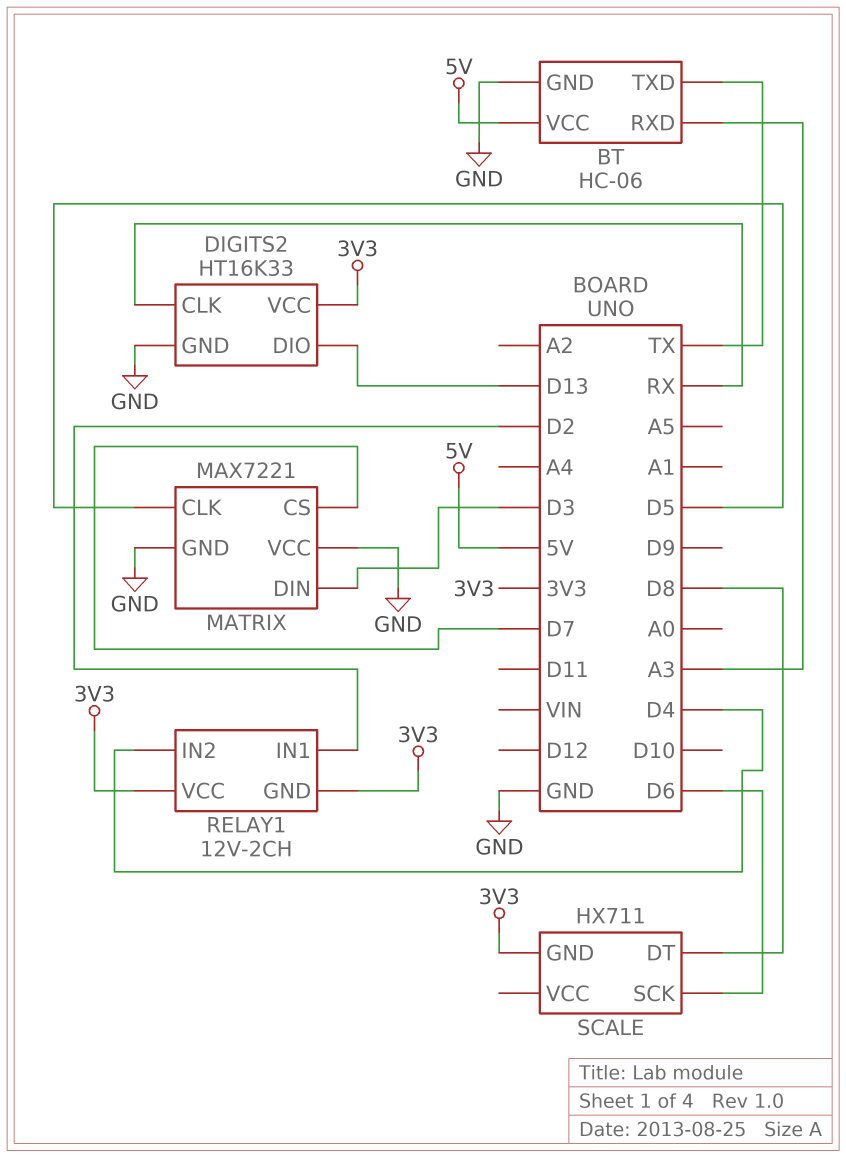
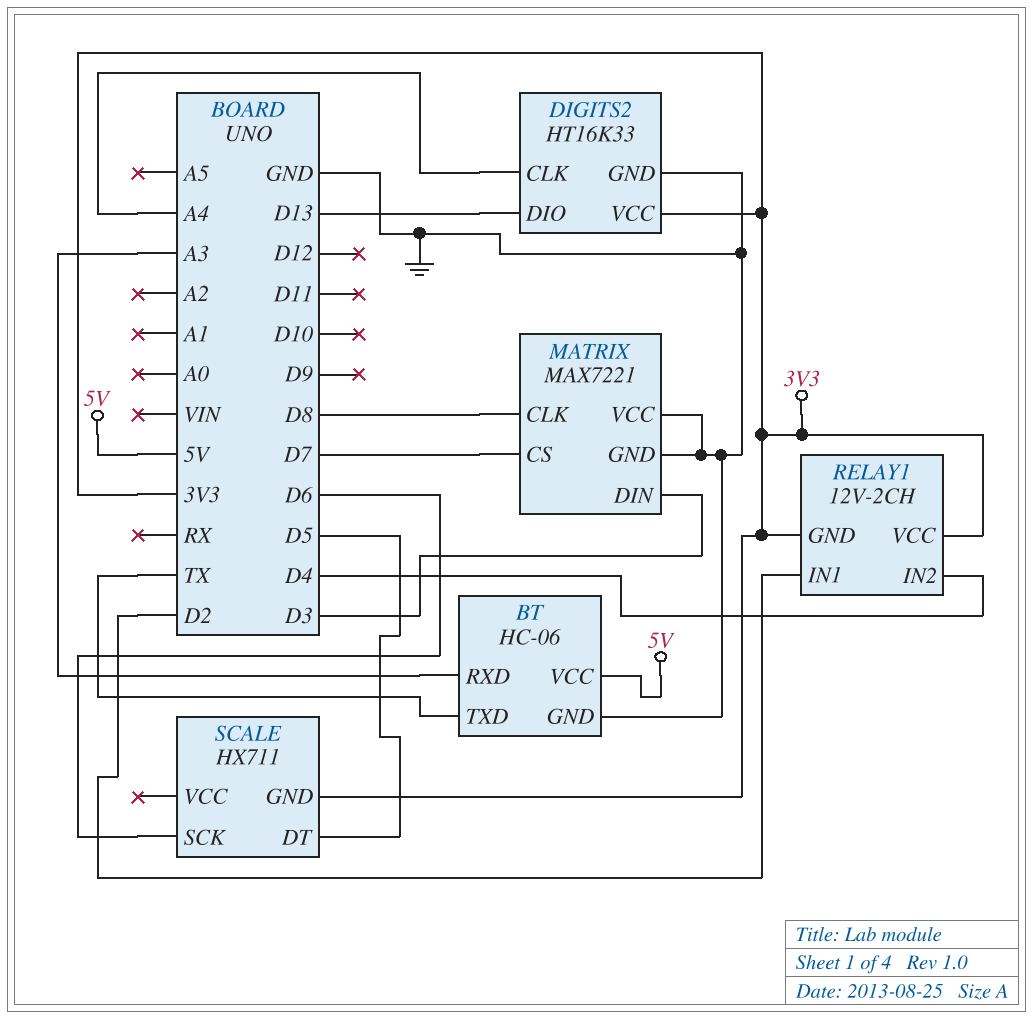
DIGITS2 pin CLK: RX -> A4
MATRIX pin CLK: D5 -> D8
SCALE pin DT: D8 -> D5

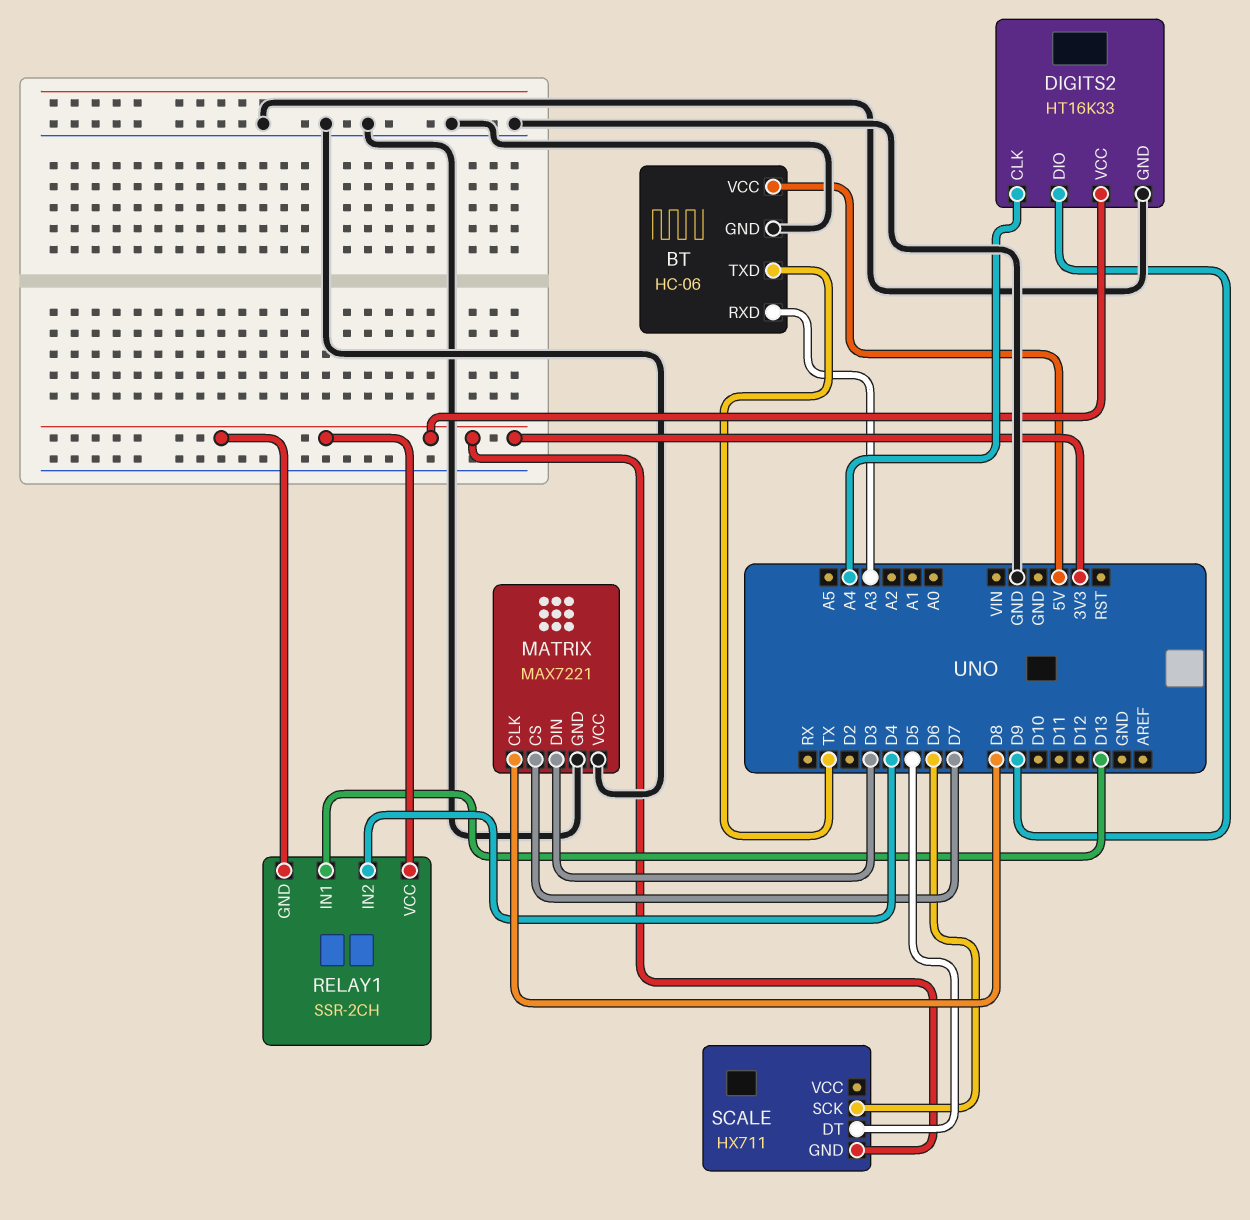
DIGITS2 pin DIO: D13 -> D9
RELAY1: 12V-2CH -> SSR-2CH
RELAY1 pin IN1: D2 -> D13

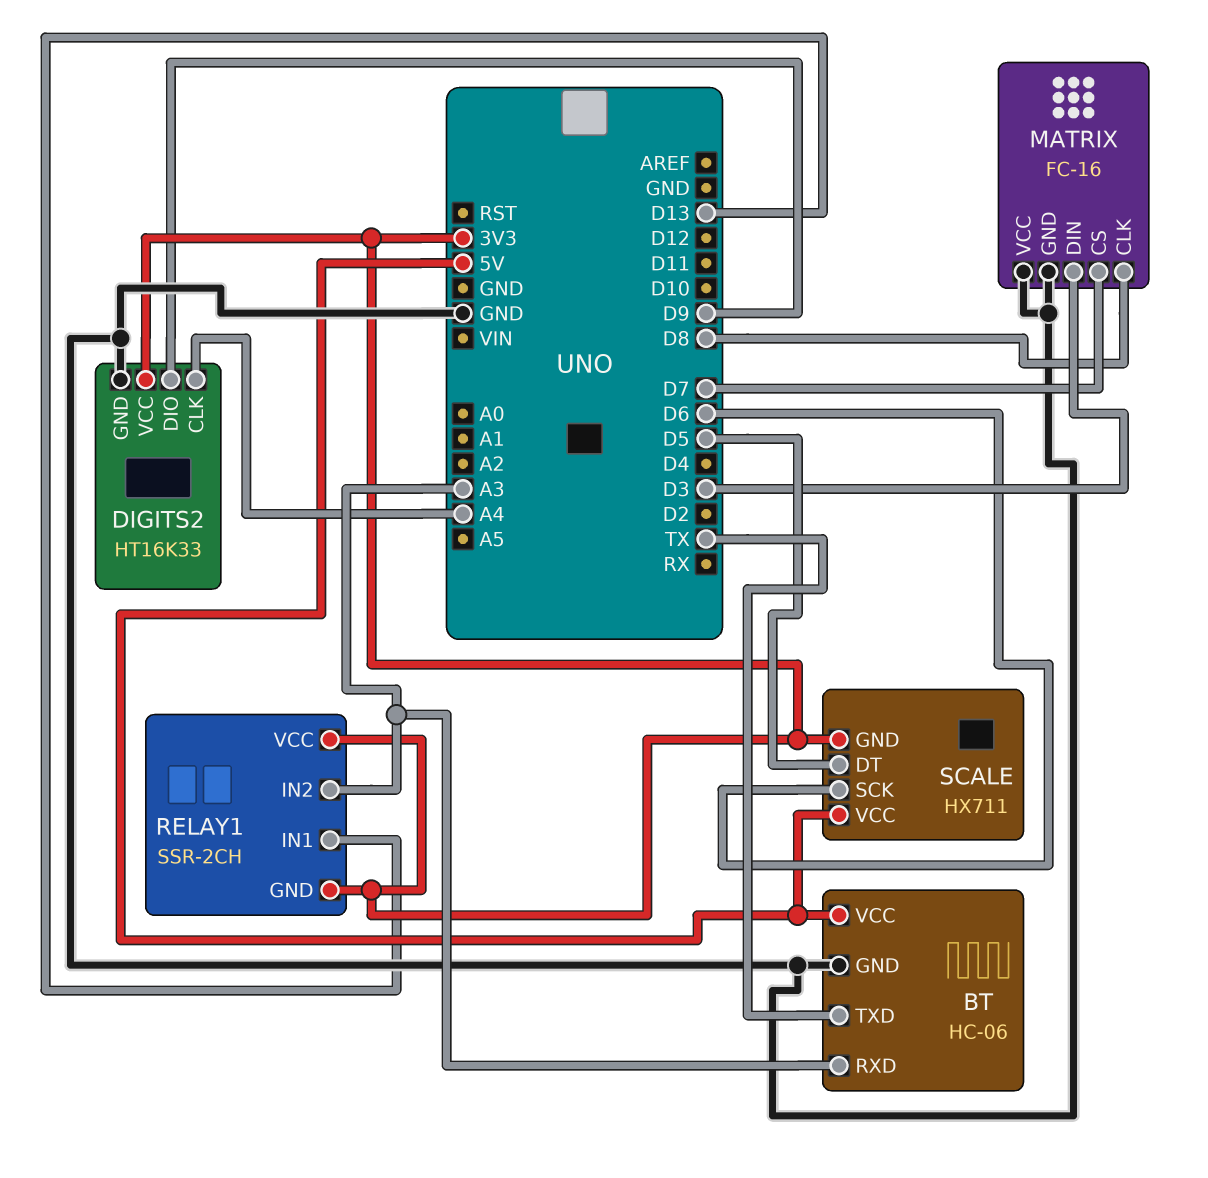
MATRIX: MAX7221 -> FC-16
RELAY1 pin IN2: D4 -> A3
SCALE pin VCC: none -> 5V

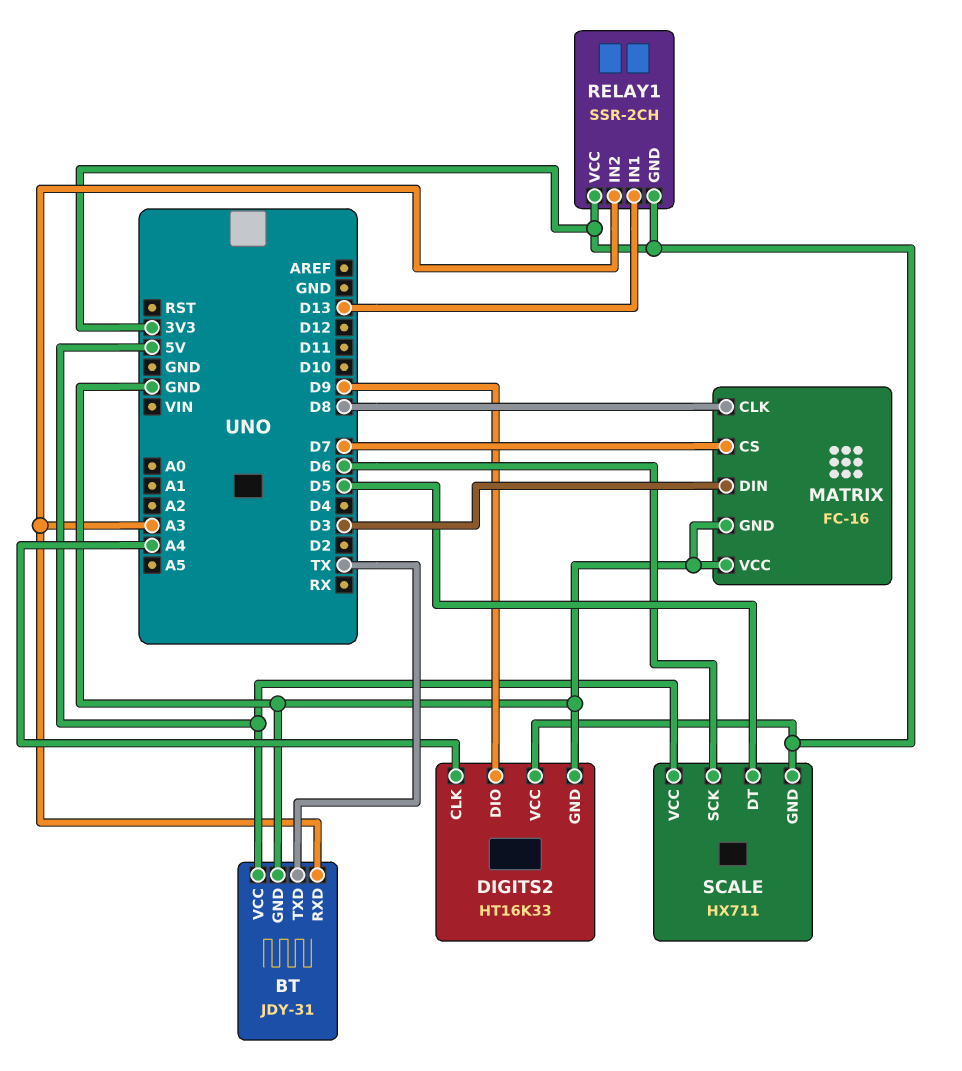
BT: HC-06 -> JDY-31

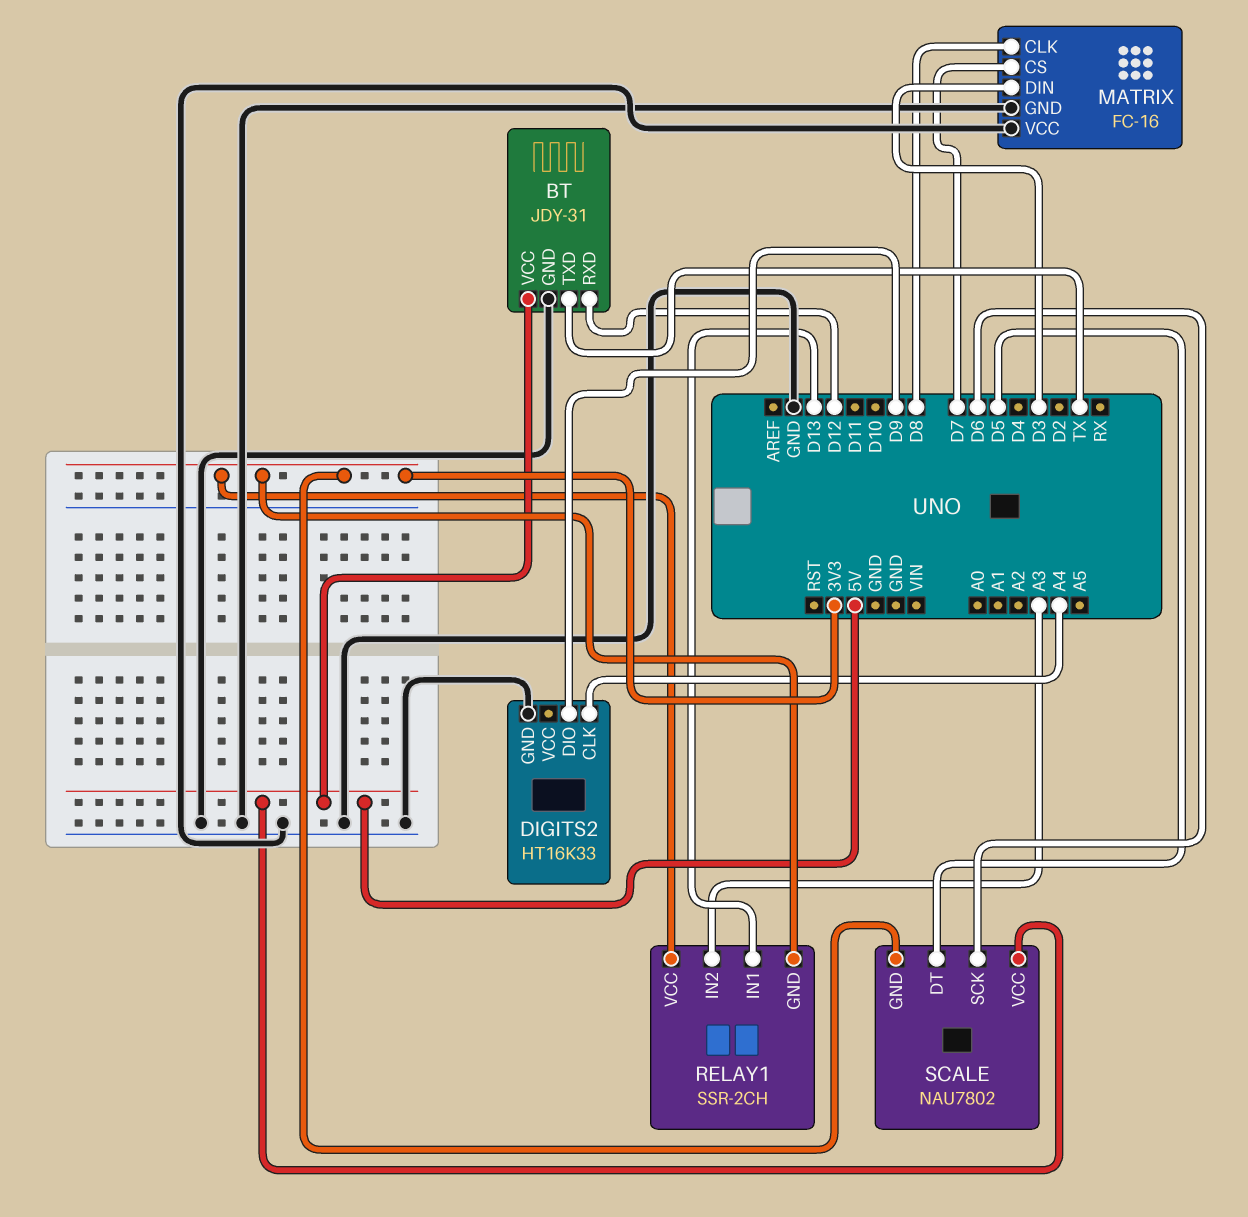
BT pin RXD: A3 -> D12
DIGITS2 pin VCC: 3V3 -> none
SCALE: HX711 -> NAU7802

